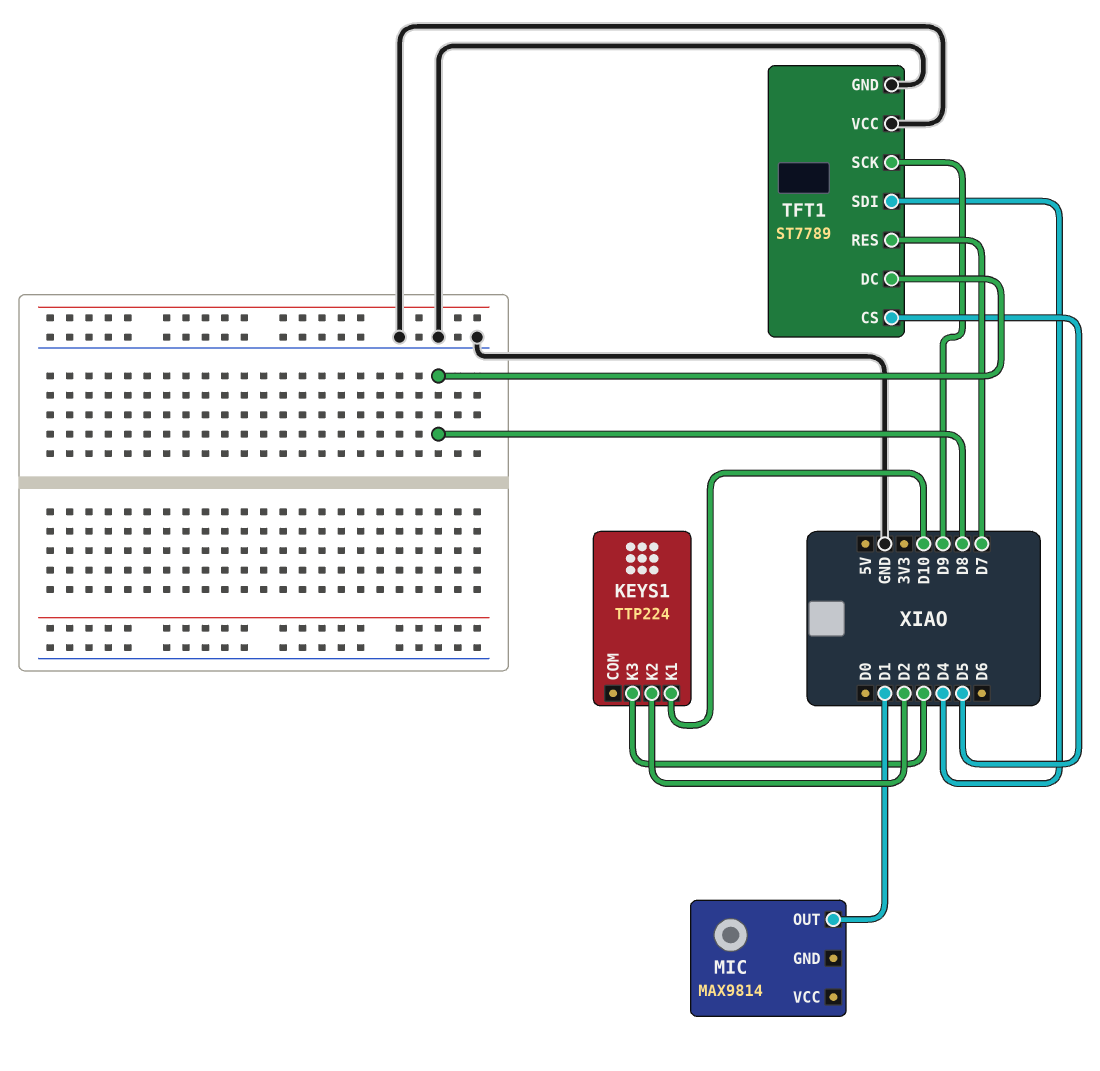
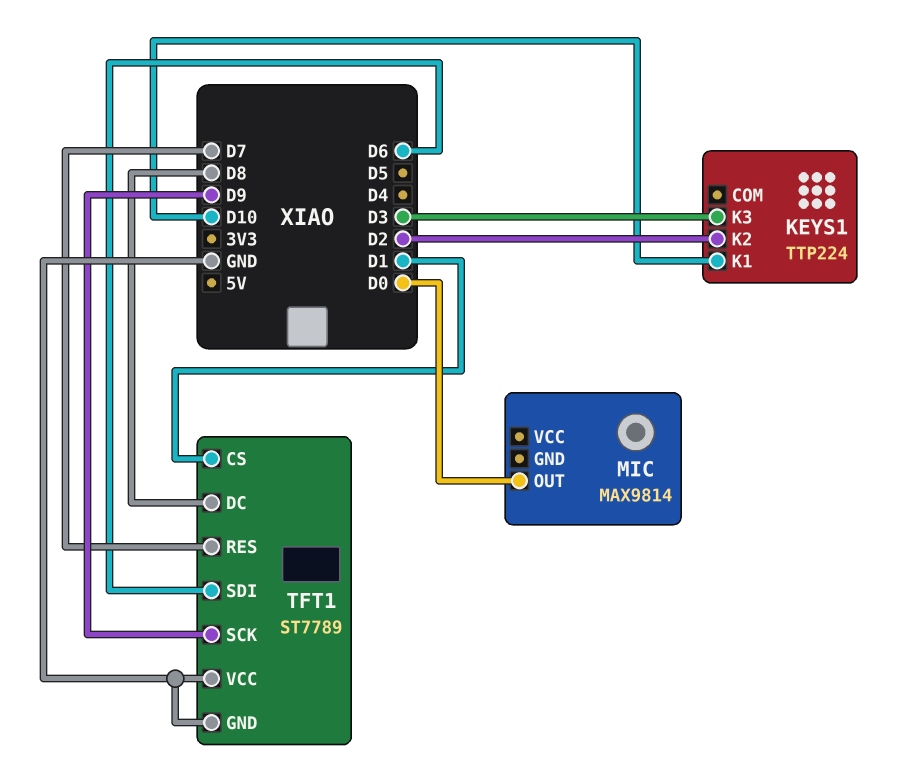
MIC pin OUT: D1 -> D0
TFT1 pin CS: D5 -> D1
TFT1 pin SDI: D4 -> D6

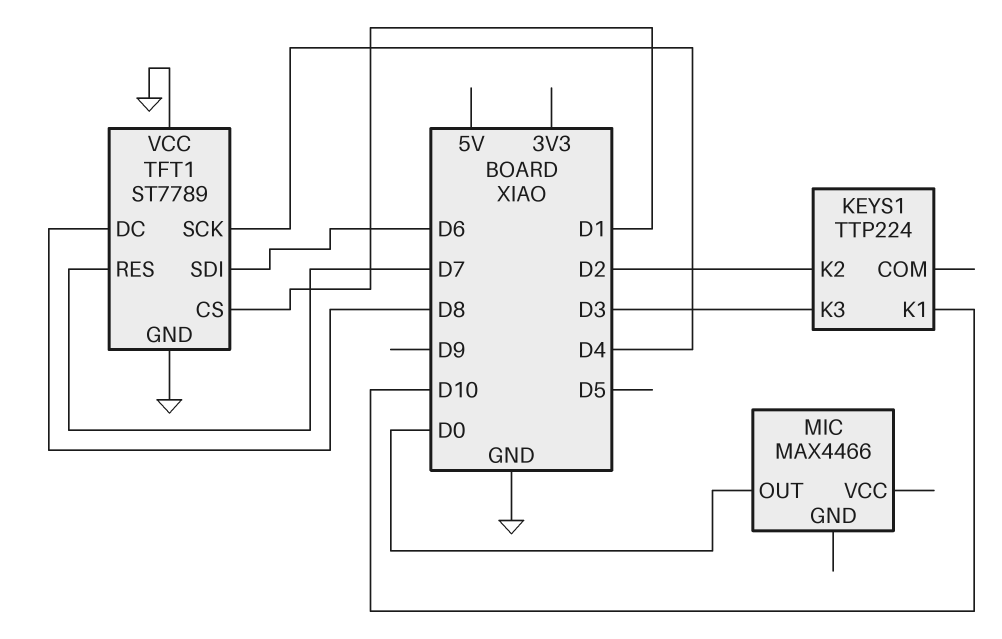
MIC: MAX9814 -> MAX4466
TFT1 pin SCK: D9 -> D4

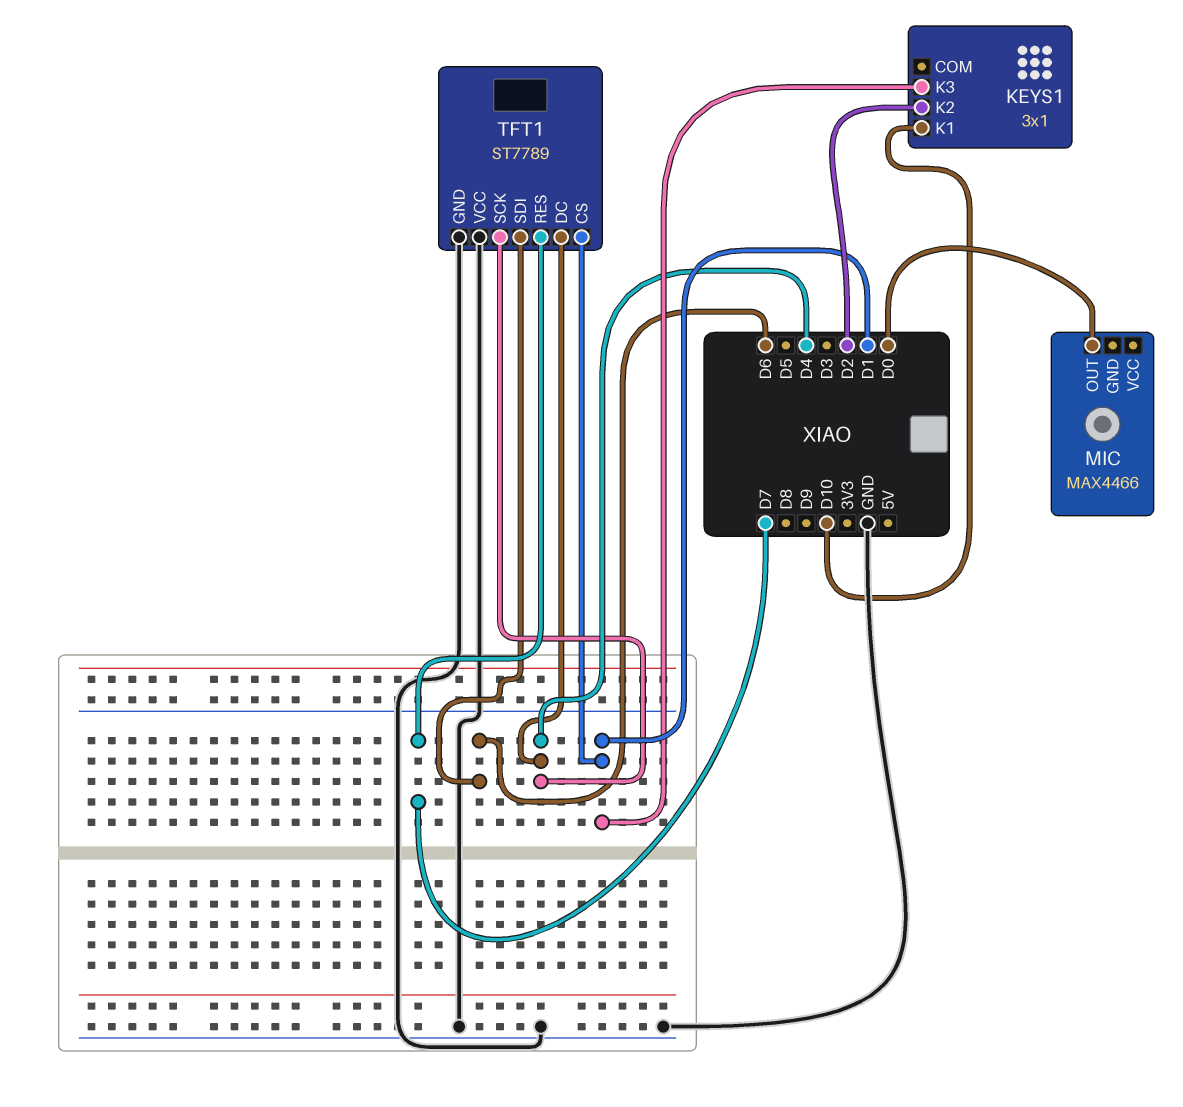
KEYS1: TTP224 -> 3x1
KEYS1 pin K3: D3 -> D1
TFT1 pin DC: D8 -> D4

